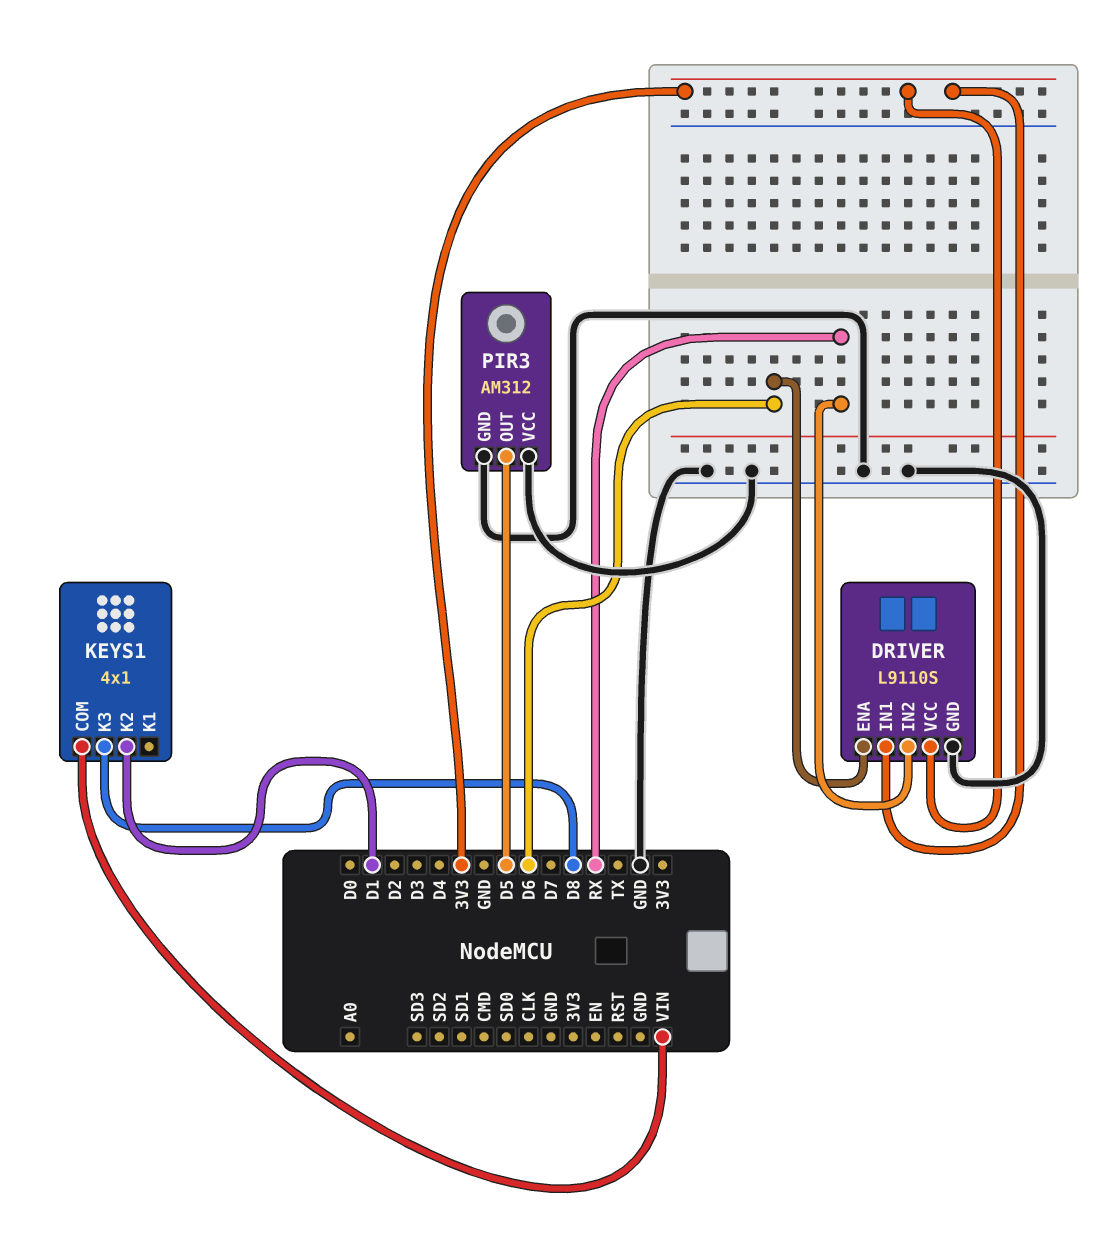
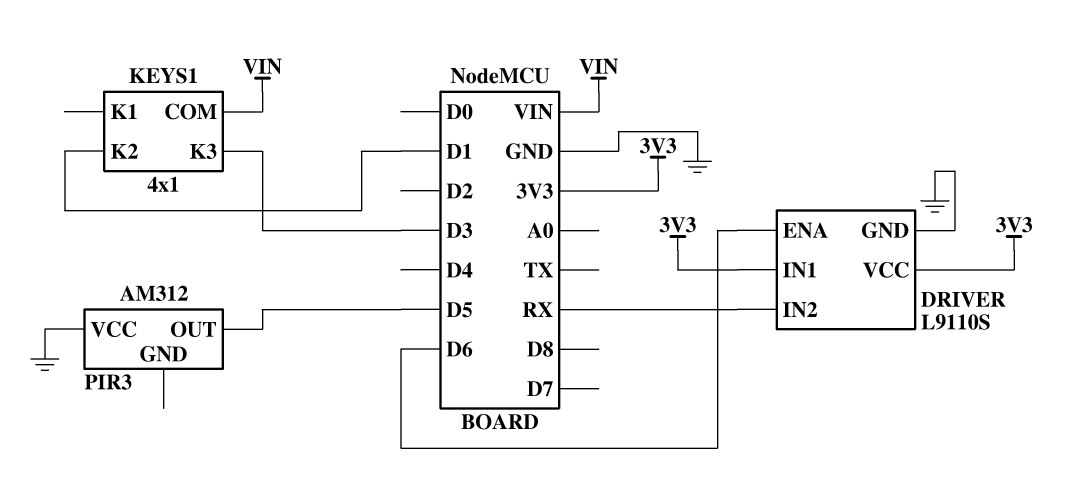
KEYS1 pin K3: D8 -> D3
PIR3 pin GND: GND -> none

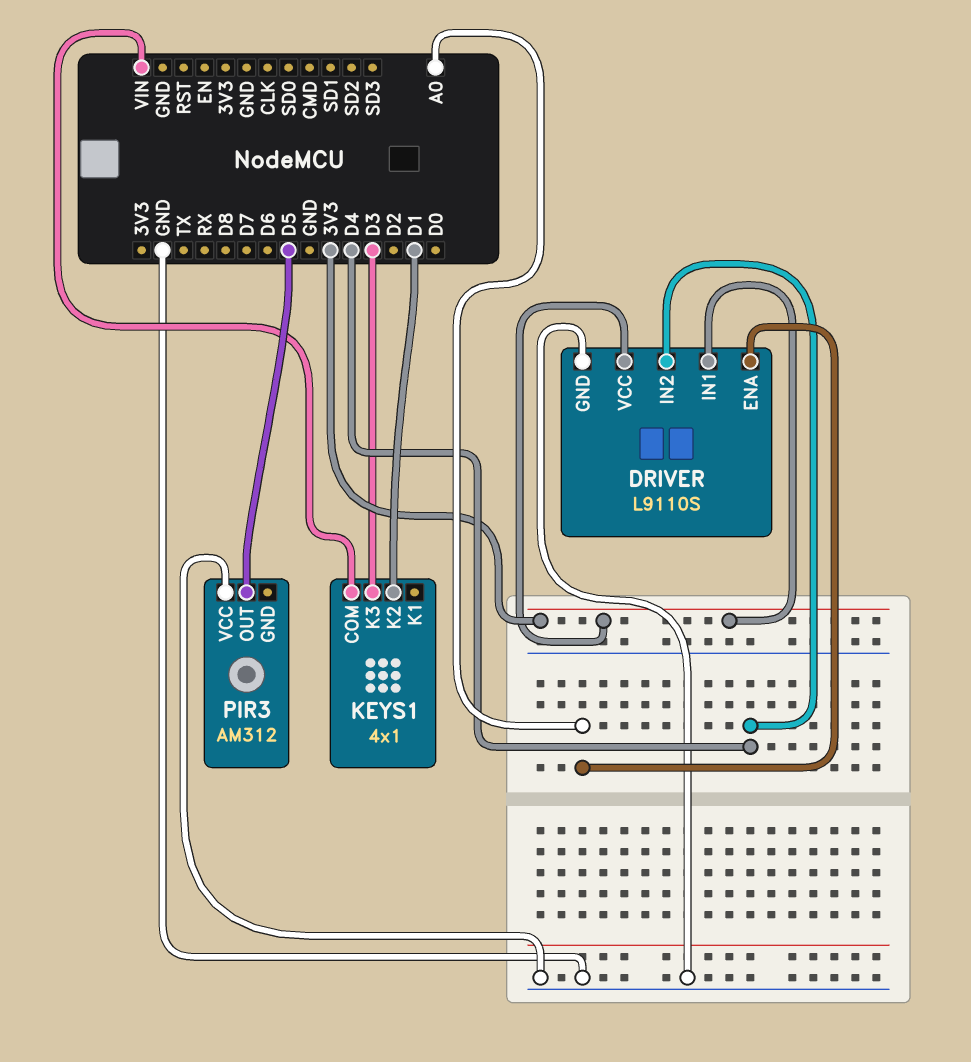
DRIVER pin ENA: D6 -> A0
DRIVER pin IN2: RX -> D4

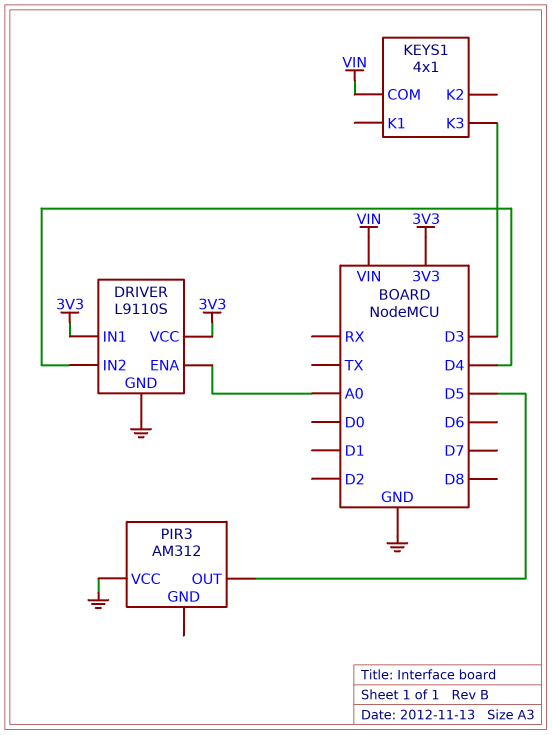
KEYS1 pin K2: D1 -> none

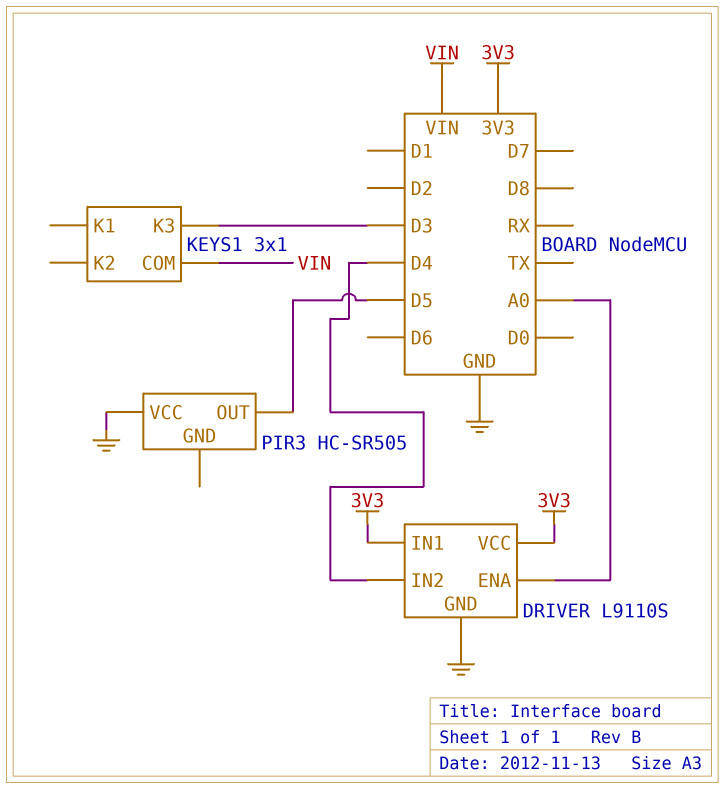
KEYS1: 4x1 -> 3x1
PIR3: AM312 -> HC-SR505

